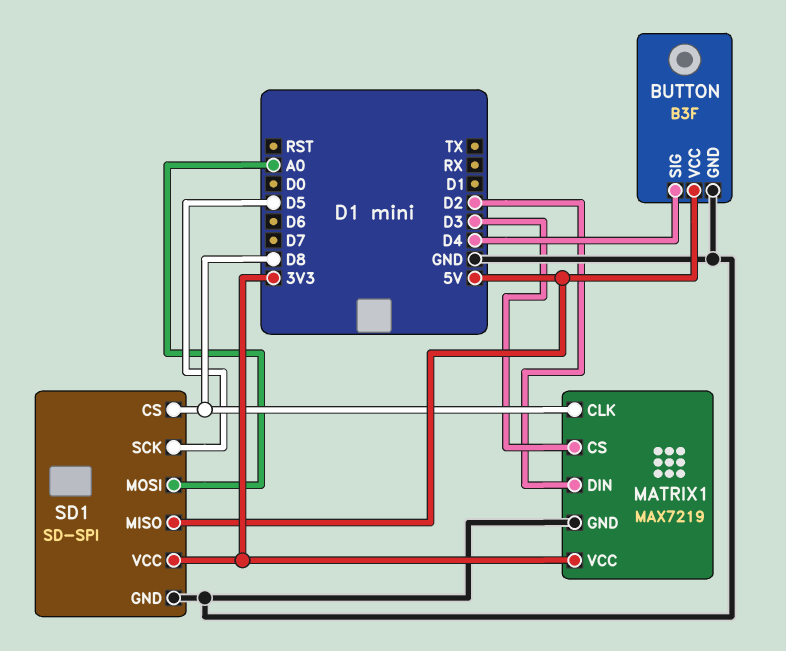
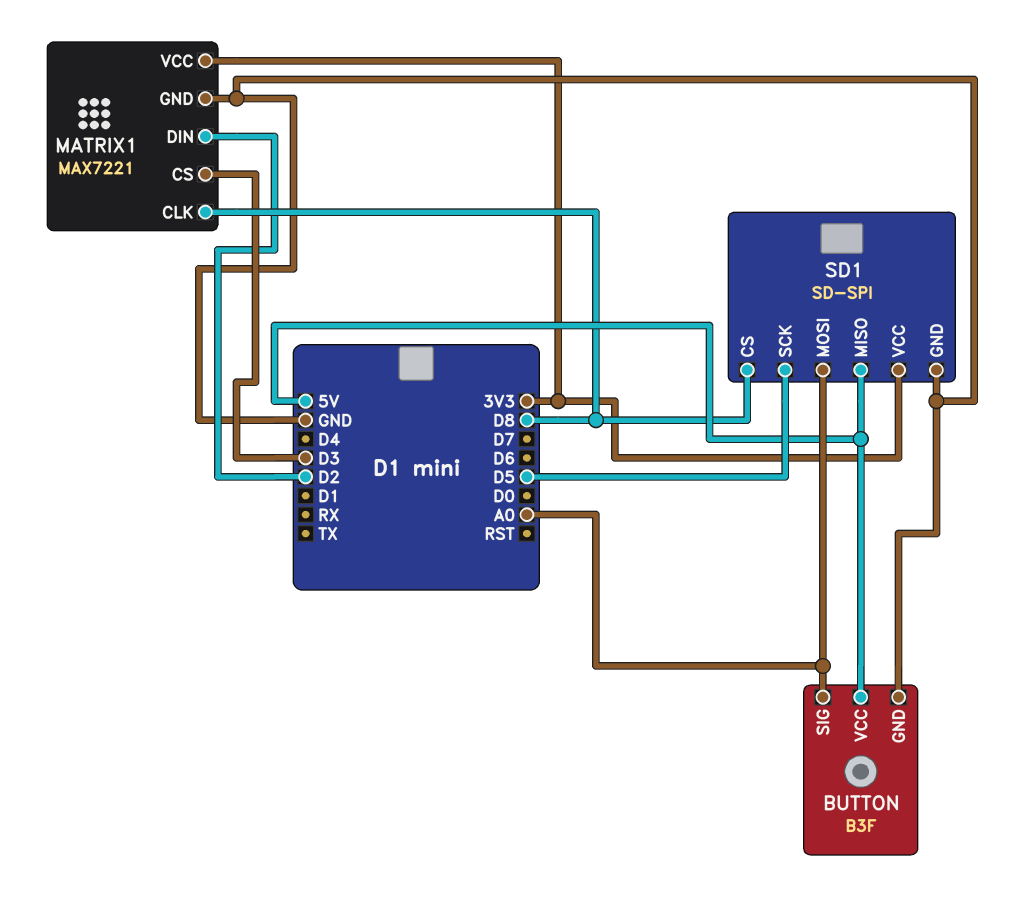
BUTTON pin SIG: D4 -> A0
MATRIX1: MAX7219 -> MAX7221

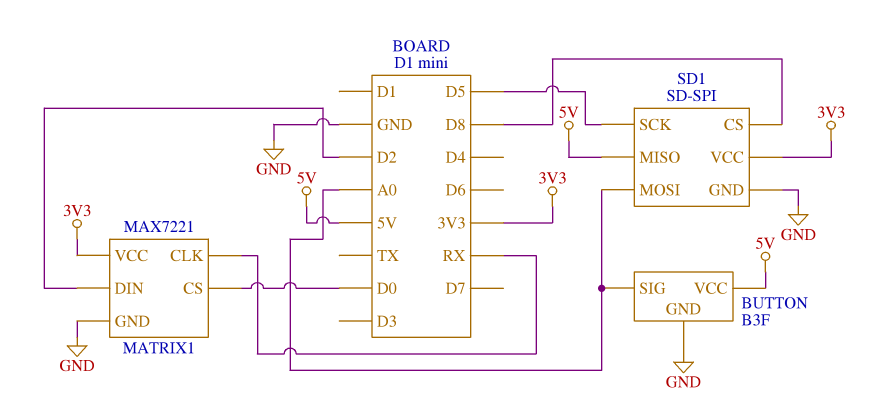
MATRIX1 pin CLK: D8 -> RX
MATRIX1 pin CS: D3 -> D0

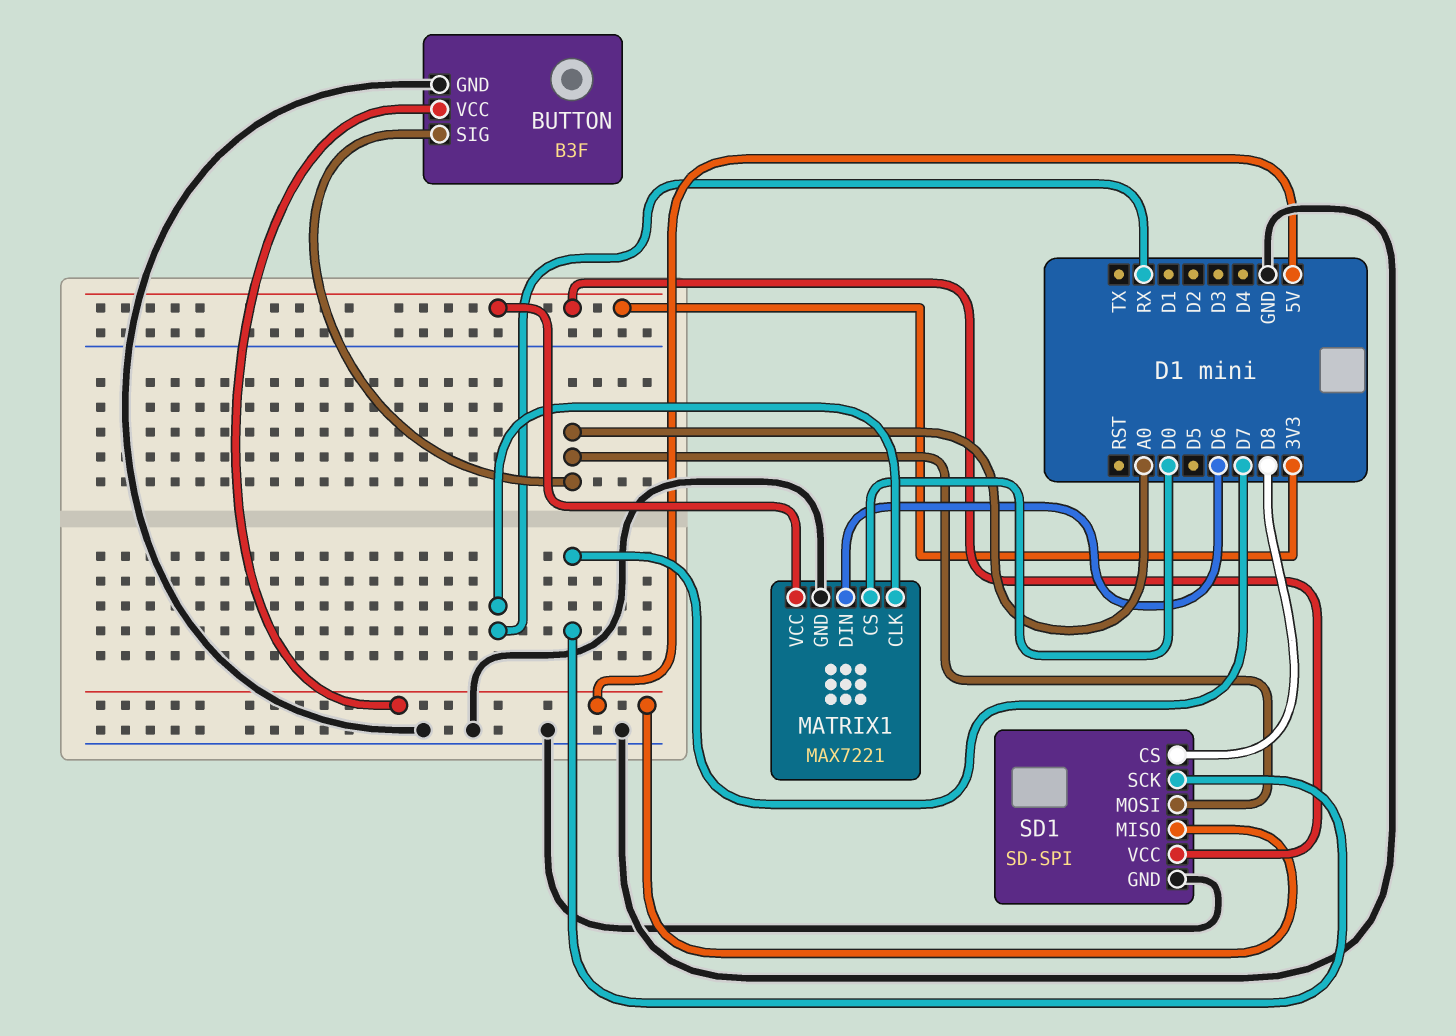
MATRIX1 pin DIN: D2 -> D6
SD1 pin SCK: D5 -> D7

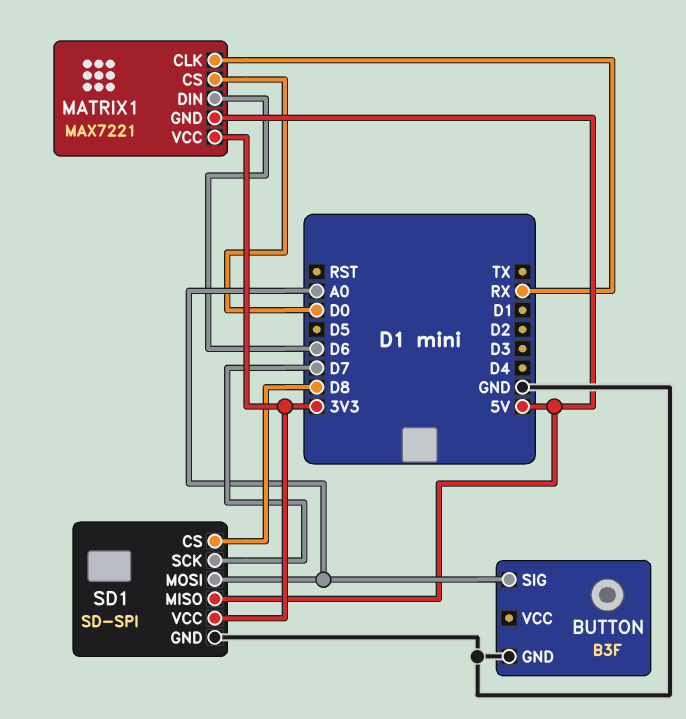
BUTTON pin VCC: 5V -> none
MATRIX1 pin GND: GND -> 5V

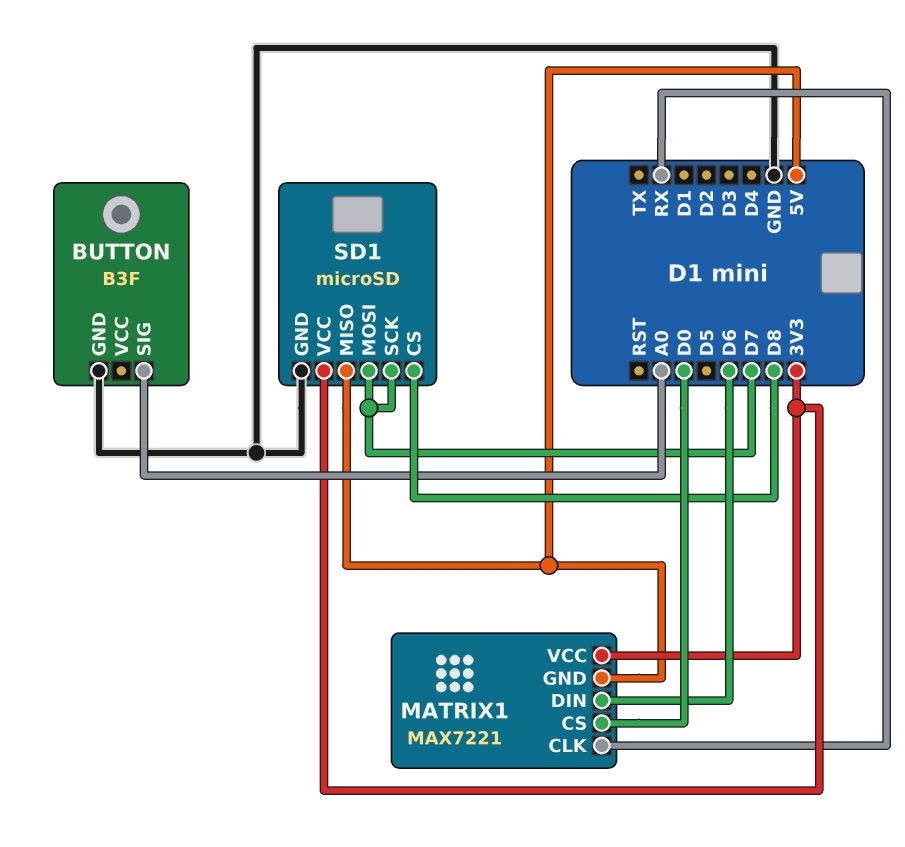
SD1: SD-SPI -> microSD
SD1 pin MOSI: A0 -> D7

